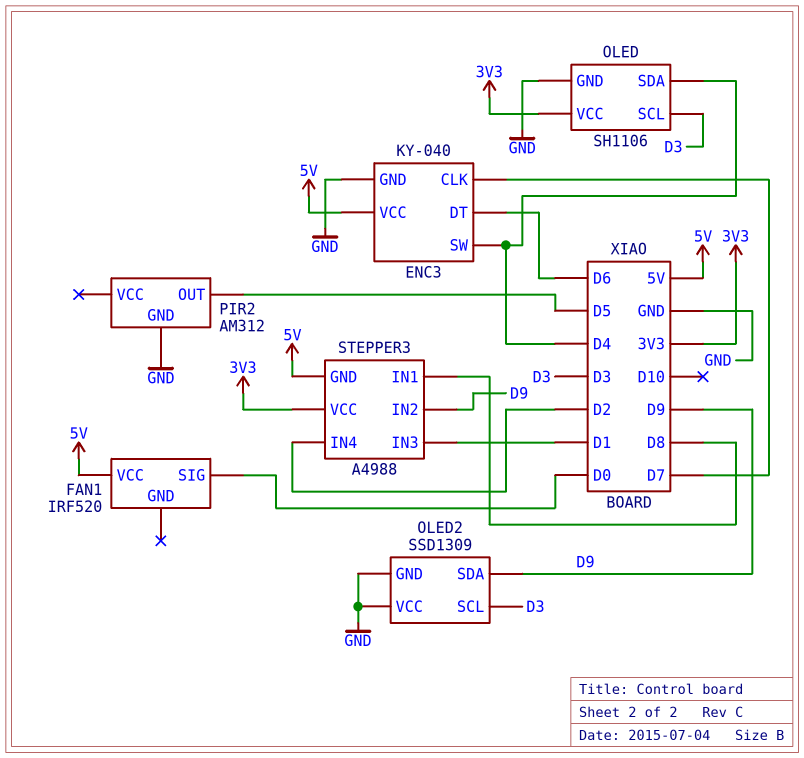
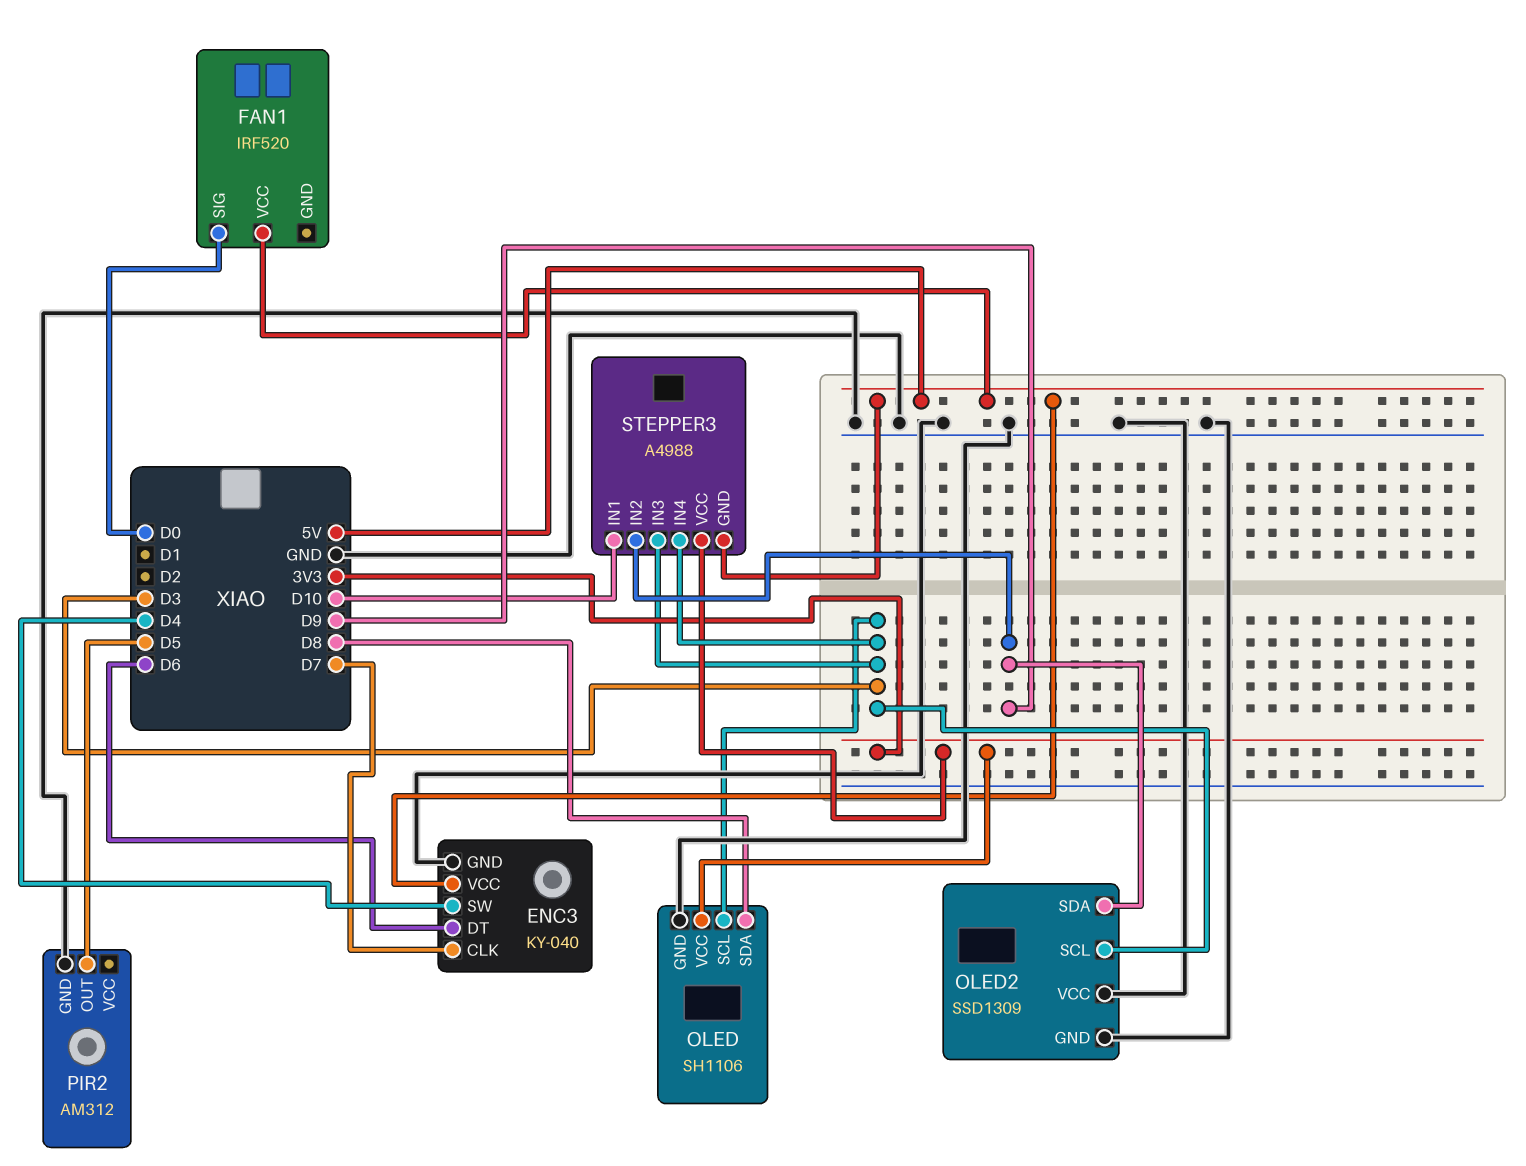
OLED pin SDA: D4 -> D8
STEPPER3 pin IN1: D8 -> D10
STEPPER3 pin IN3: D1 -> D3
STEPPER3 pin IN4: D2 -> D3

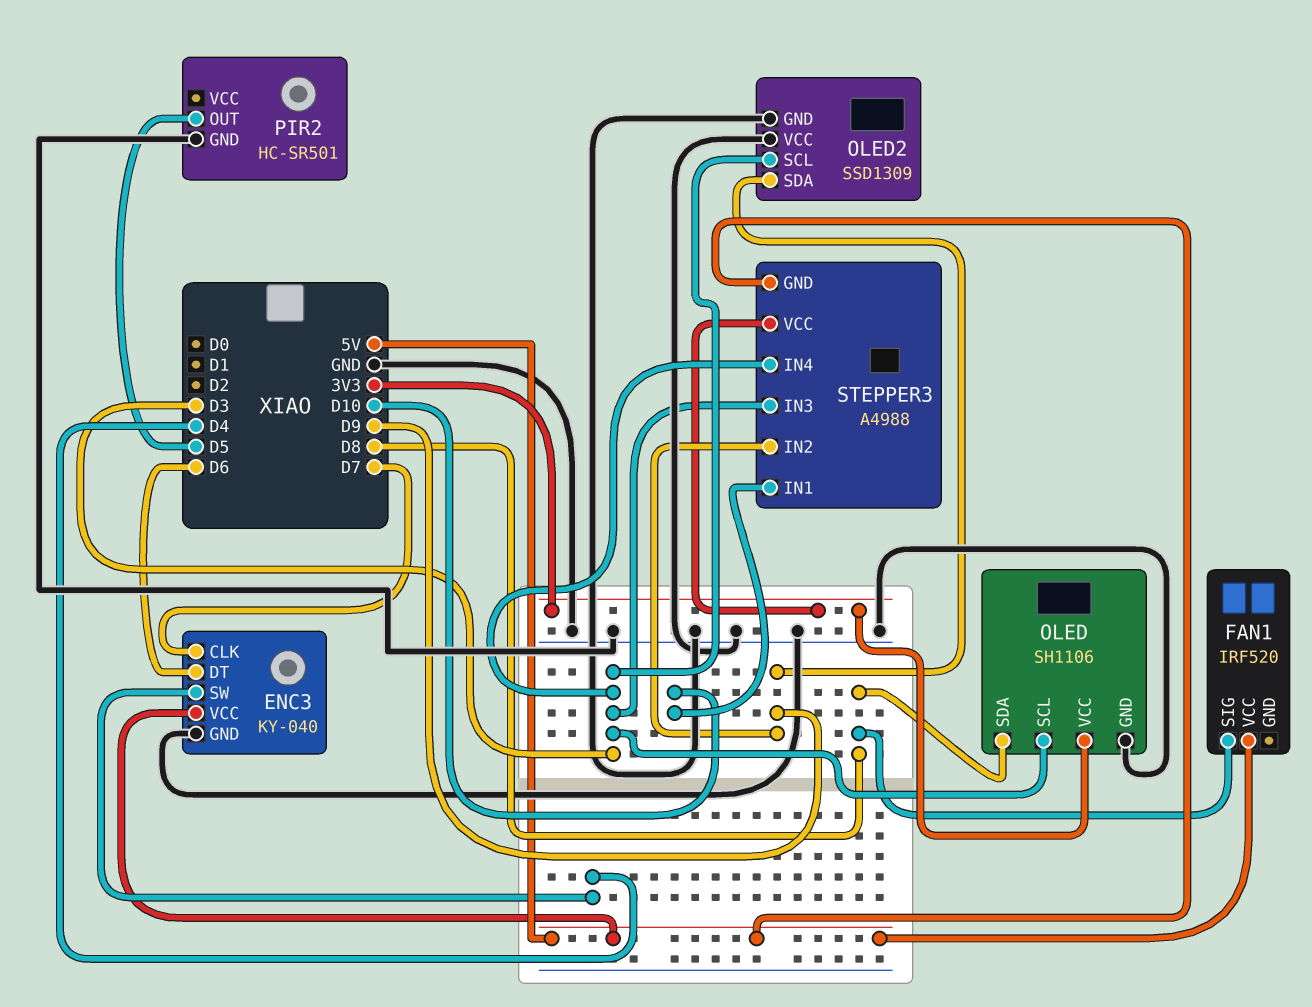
FAN1 pin SIG: D0 -> D8
PIR2: AM312 -> HC-SR501

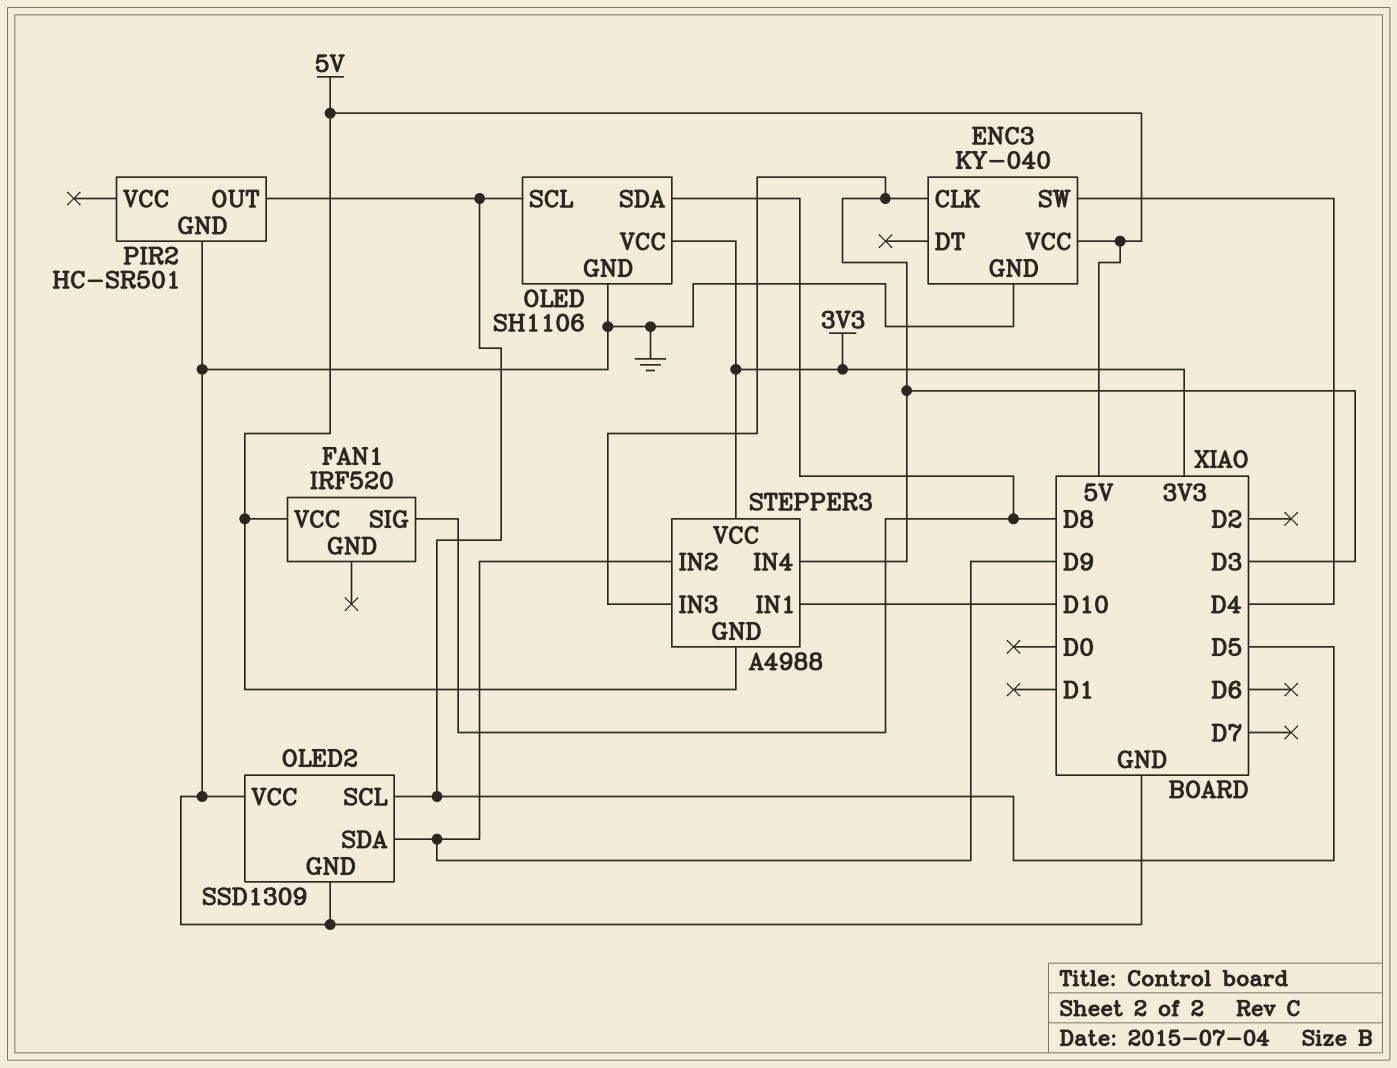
ENC3 pin CLK: D7 -> D3
ENC3 pin DT: D6 -> none
OLED pin SCL: D3 -> D5
OLED2 pin SCL: D3 -> D5

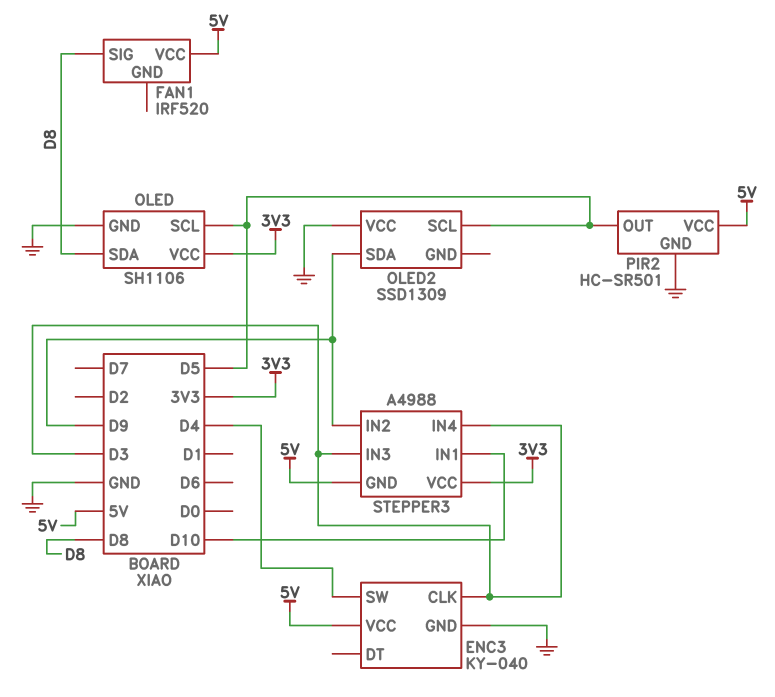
OLED2 pin GND: GND -> none
PIR2 pin VCC: none -> 5V

